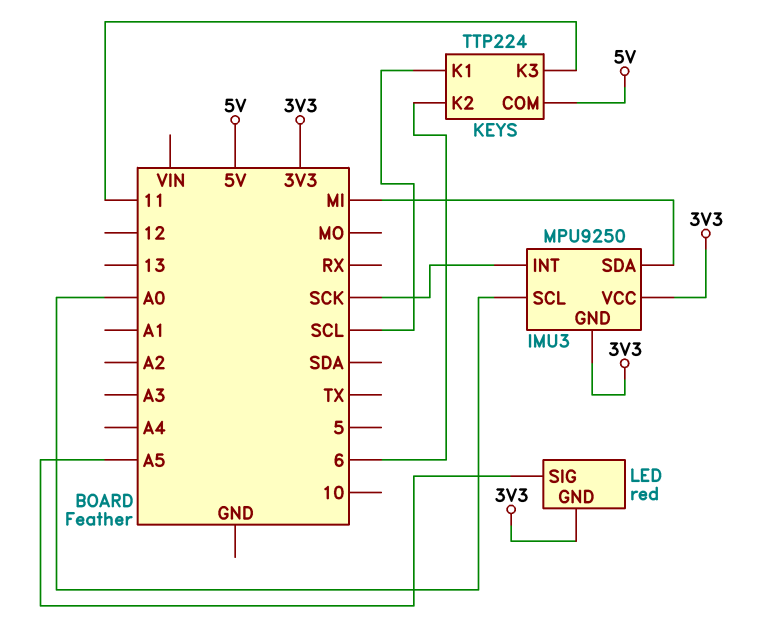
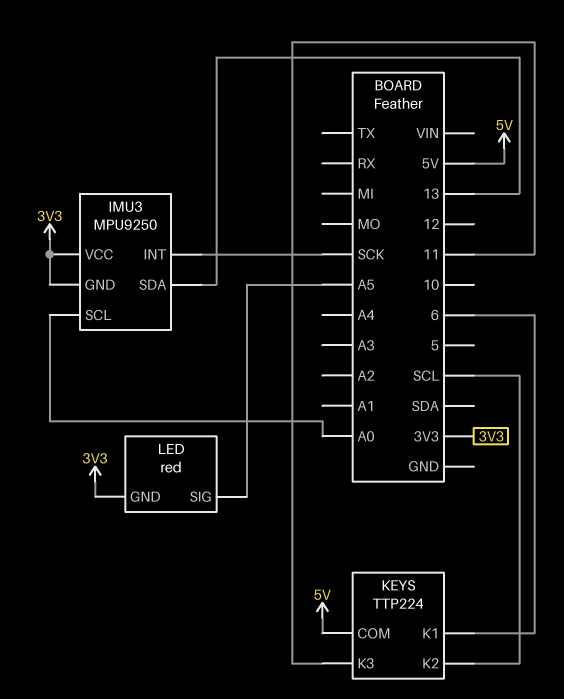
IMU3 pin SDA: MI -> 13
KEYS pin K1: SCL -> 6
KEYS pin K2: 6 -> SCL

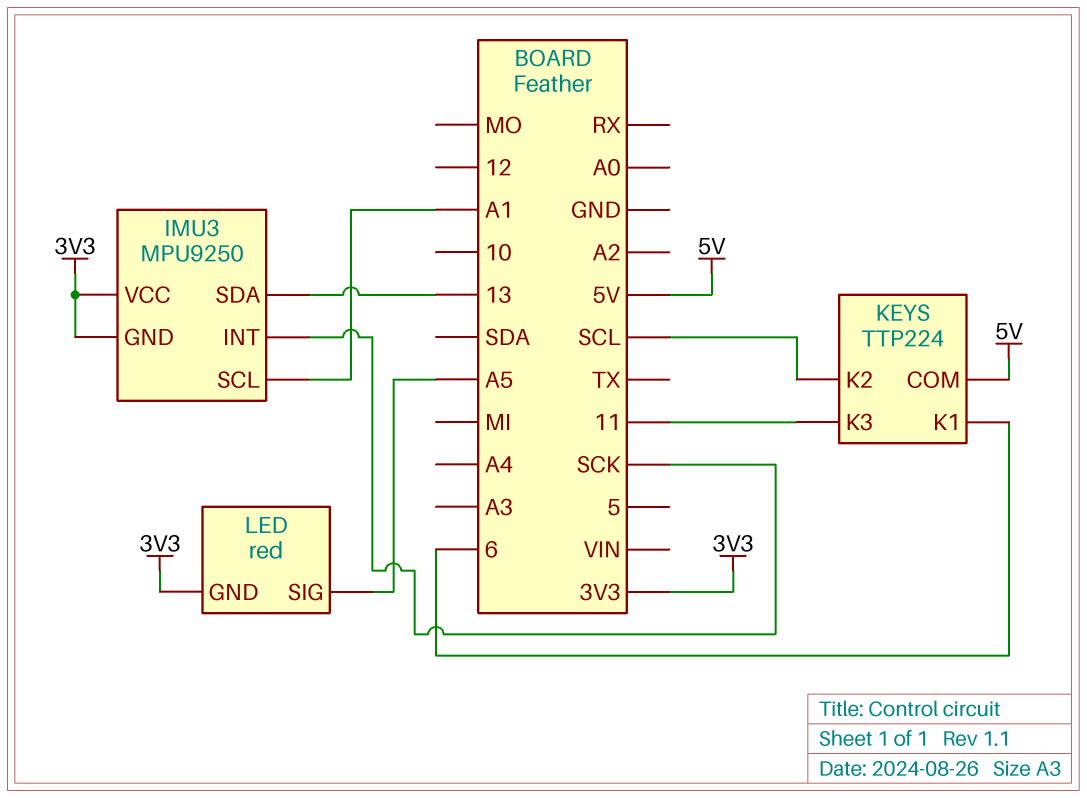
IMU3 pin SCL: A0 -> A1

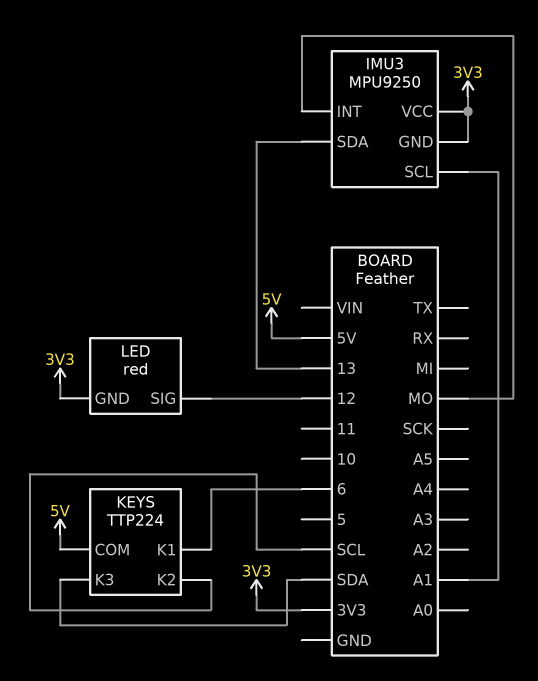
IMU3 pin INT: SCK -> MO
KEYS pin K3: 11 -> SDA
LED pin SIG: A5 -> 12

